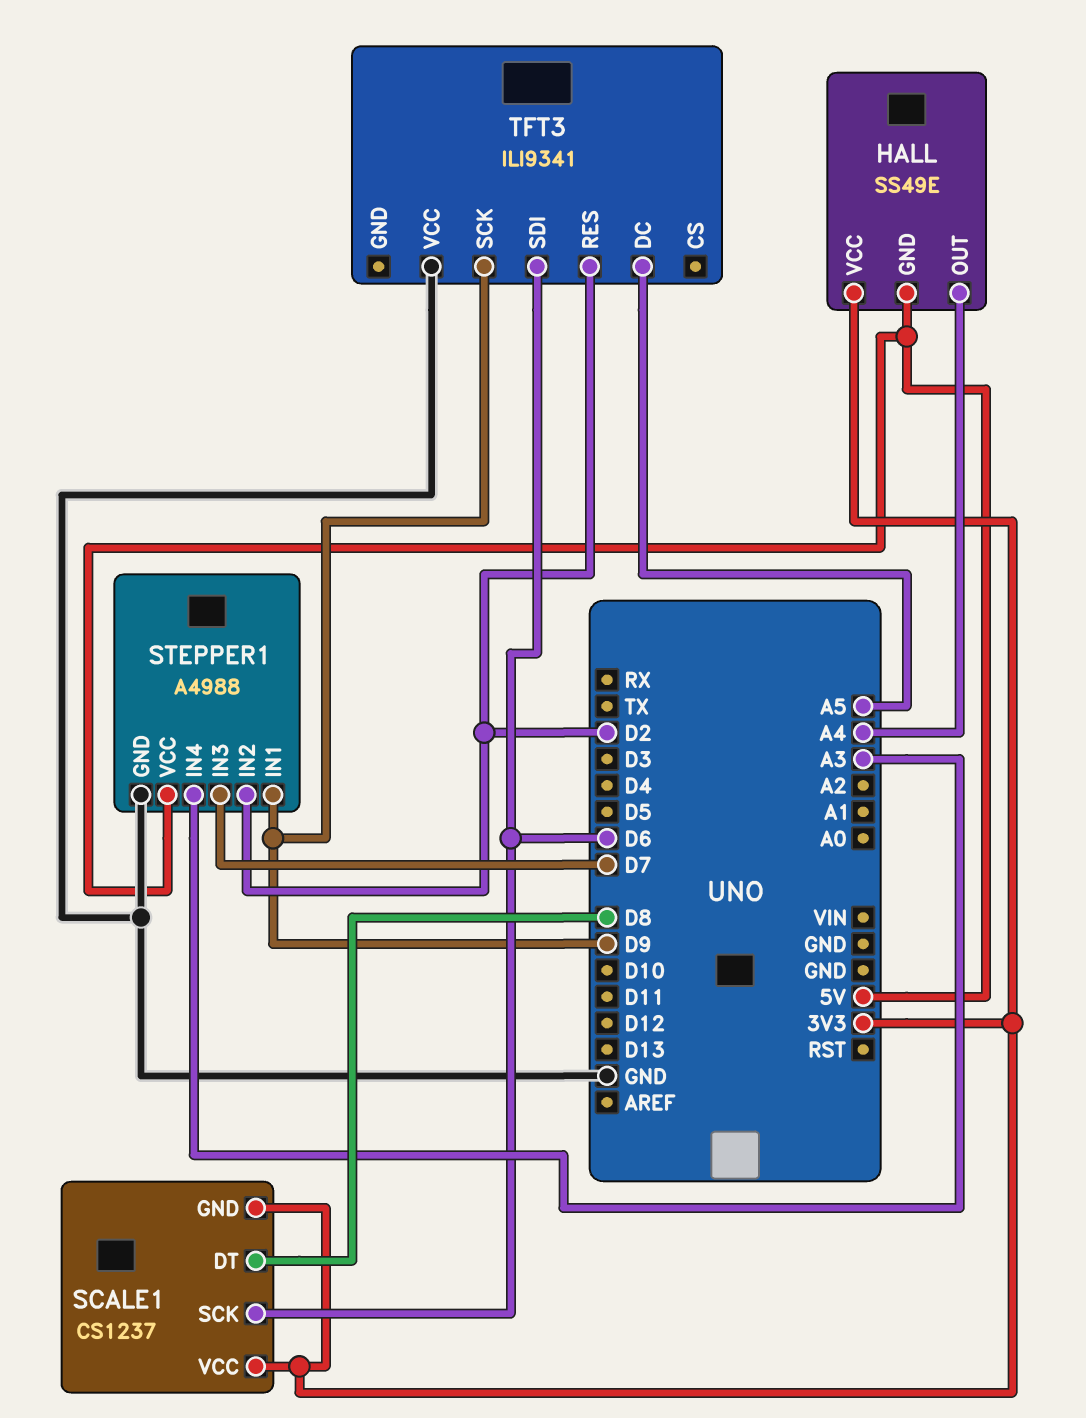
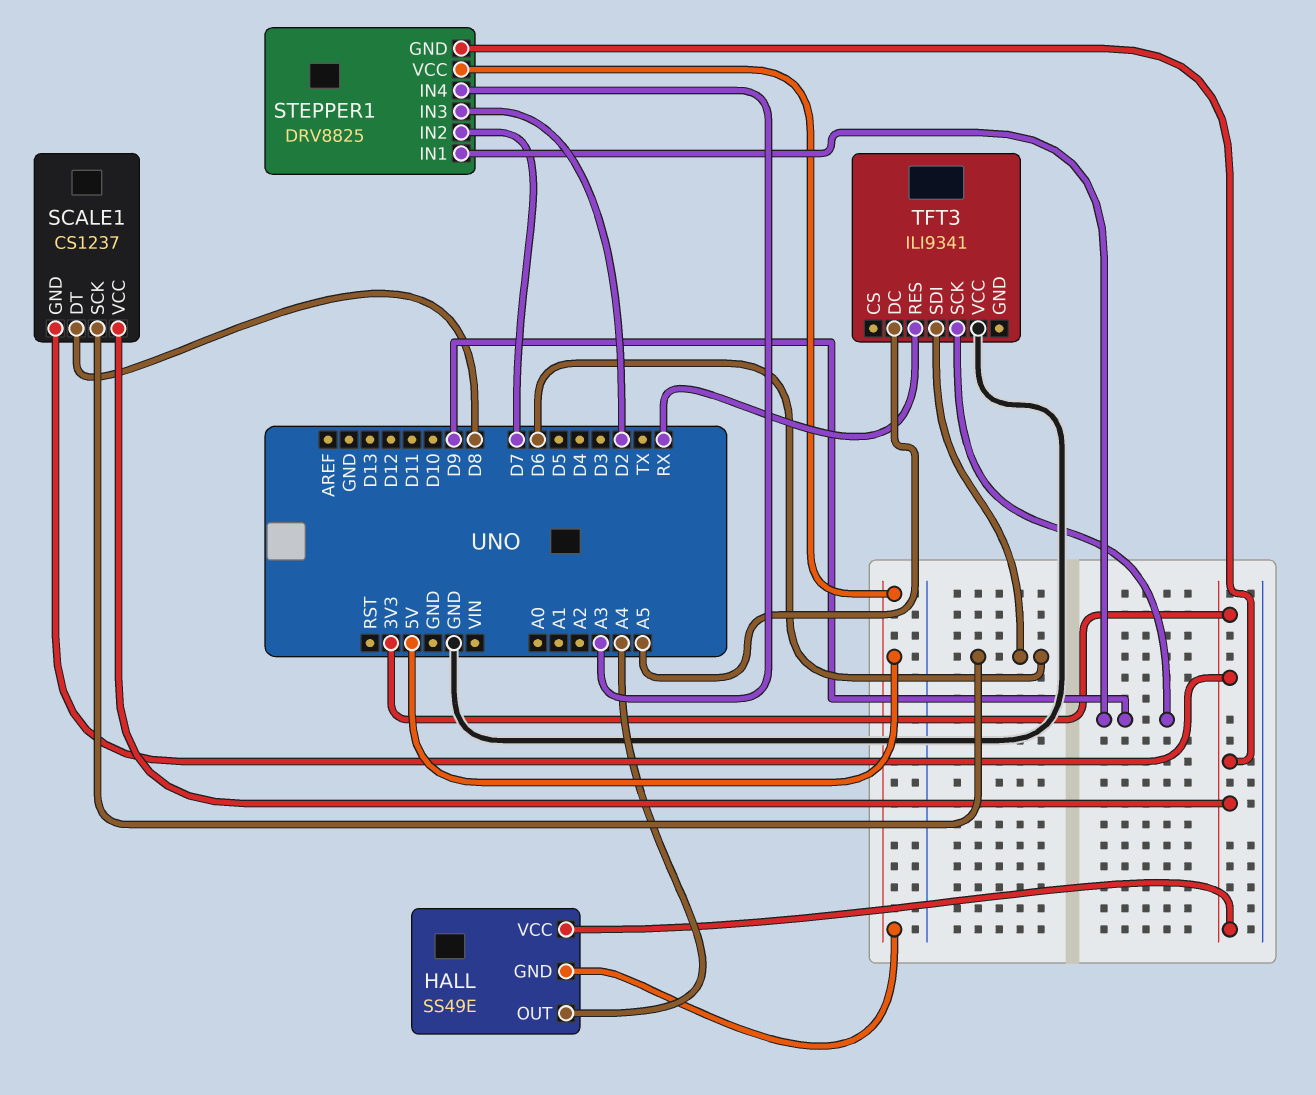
STEPPER1: A4988 -> DRV8825
STEPPER1 pin GND: GND -> 3V3
STEPPER1 pin IN2: D2 -> D7
STEPPER1 pin IN3: D7 -> D2
TFT3 pin RES: D2 -> RX

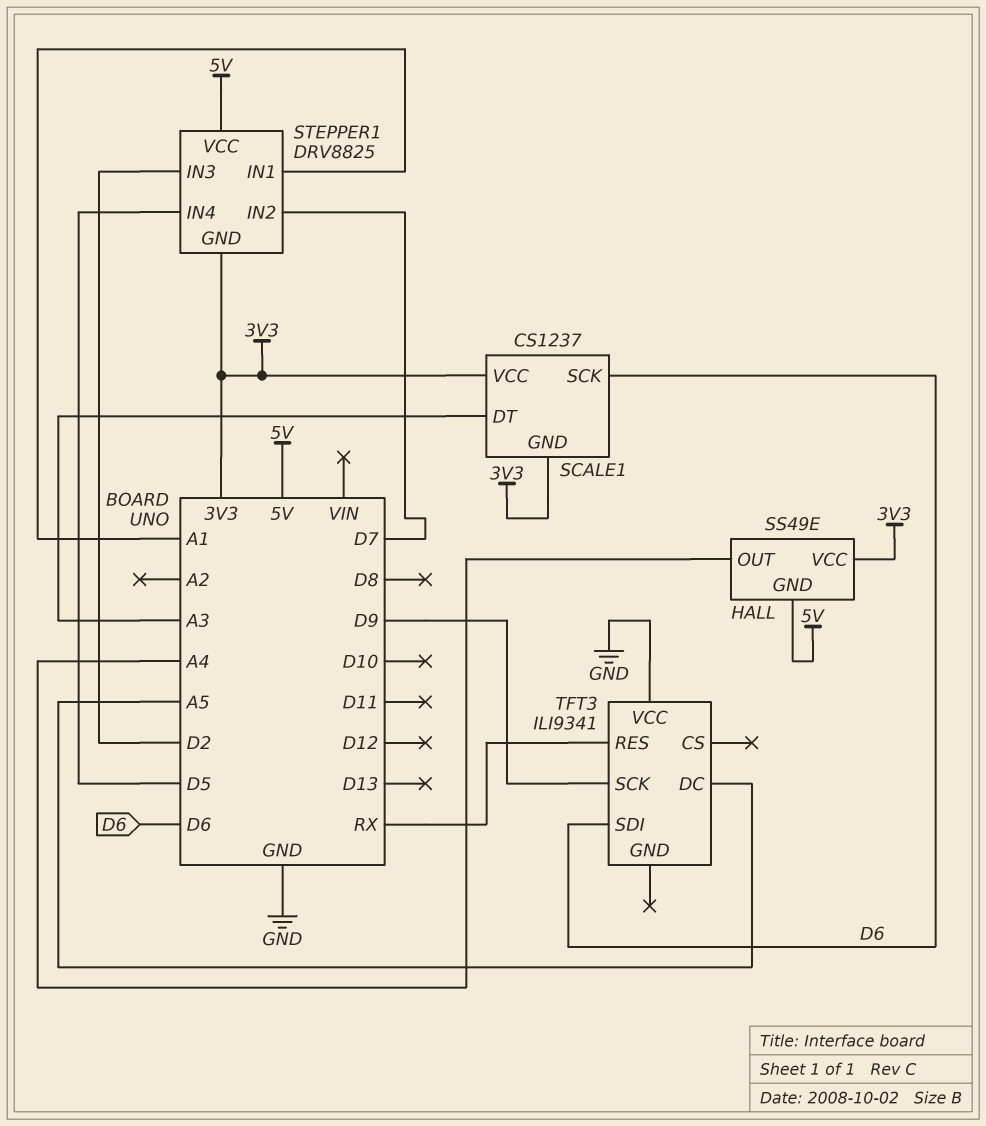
SCALE1 pin DT: D8 -> A3
STEPPER1 pin IN1: D9 -> A1
STEPPER1 pin IN4: A3 -> D5

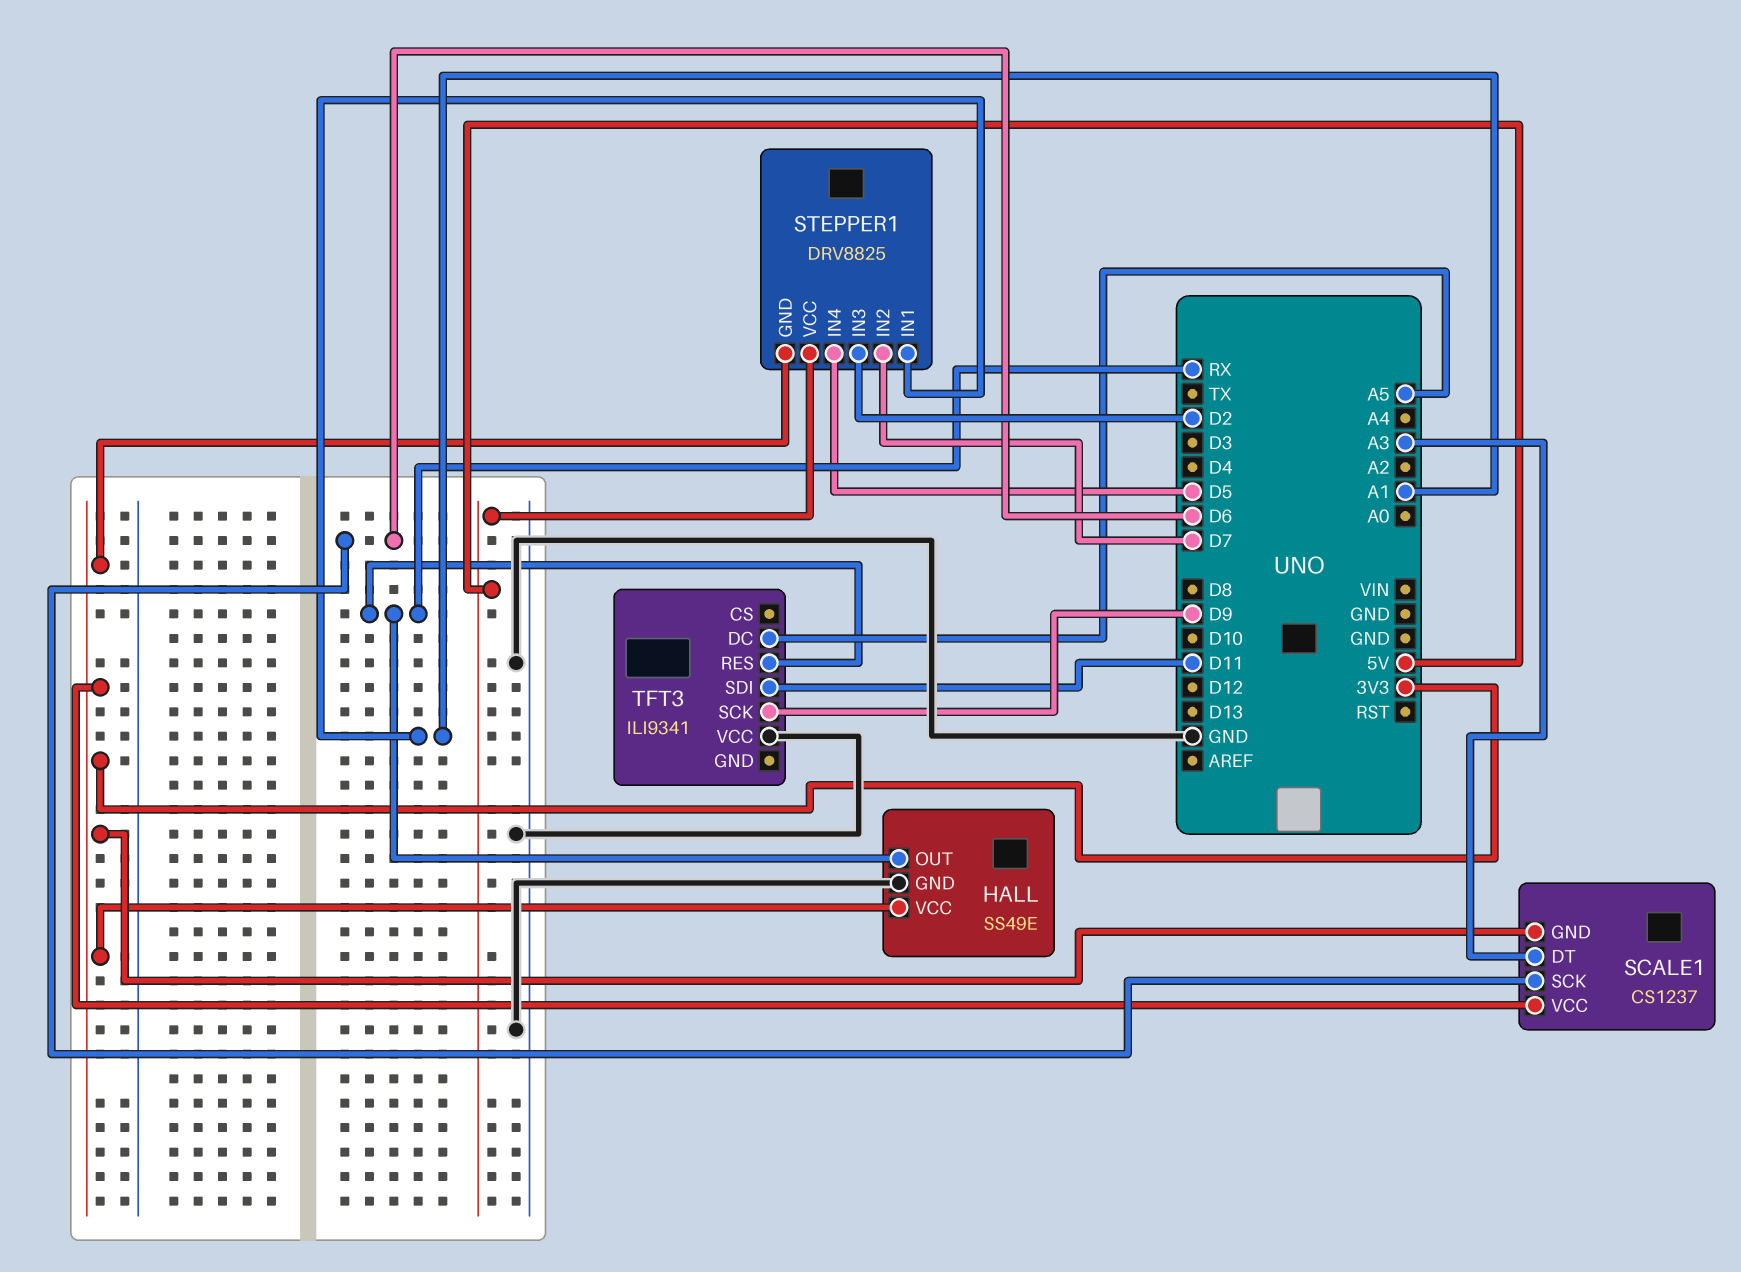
HALL pin GND: 5V -> GND
HALL pin OUT: A4 -> RX
TFT3 pin SDI: D6 -> D11

